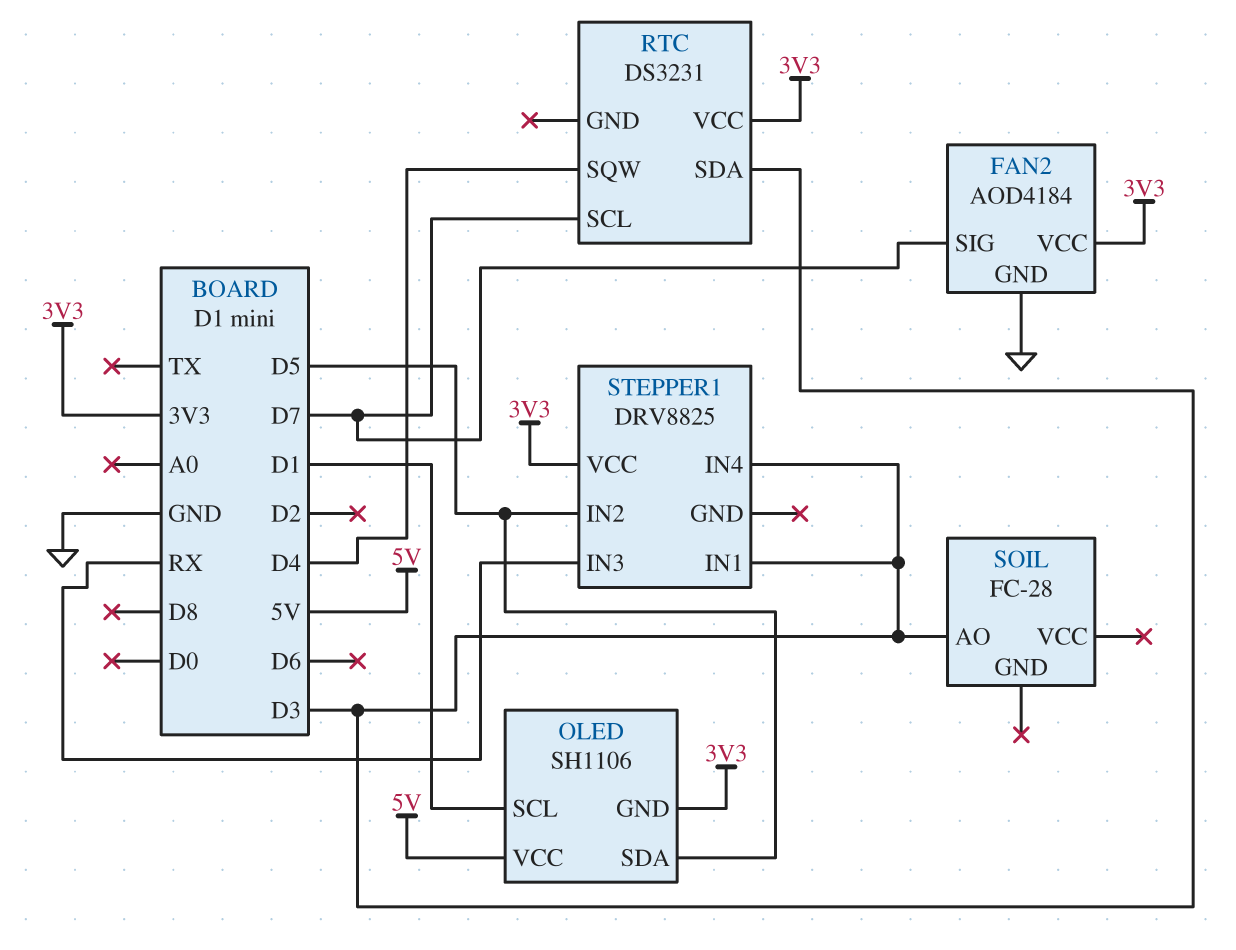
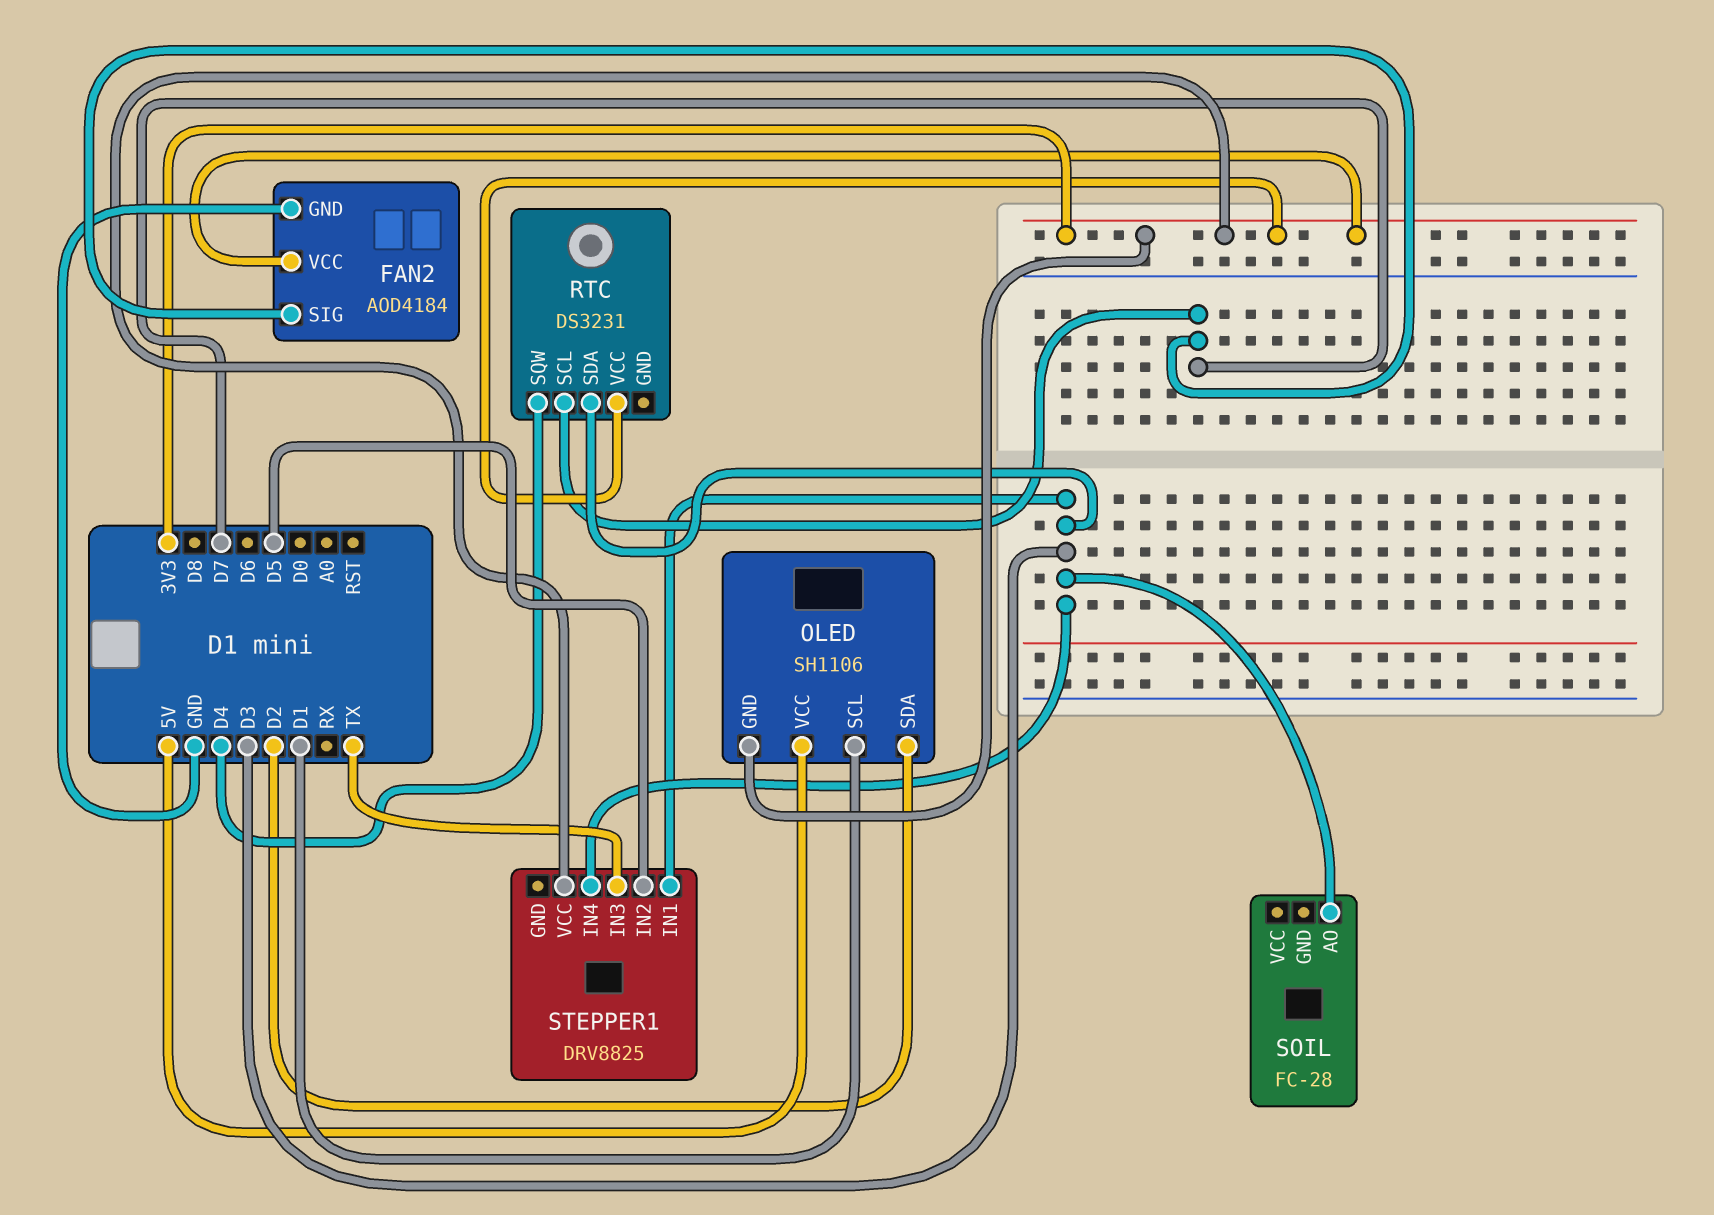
OLED pin SDA: D5 -> D2
STEPPER1 pin IN3: RX -> TX

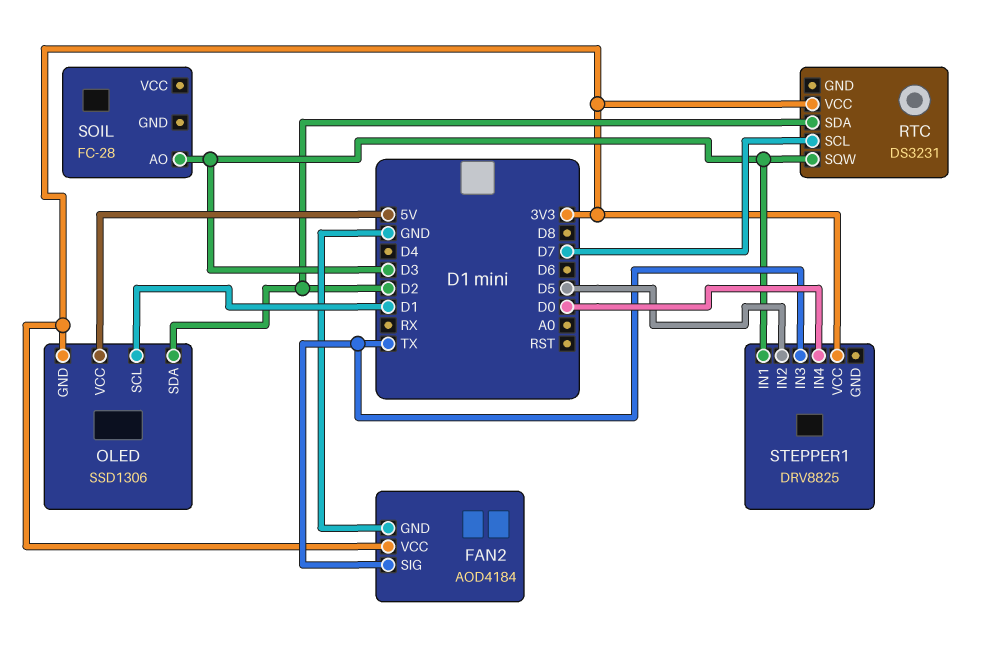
FAN2 pin SIG: D7 -> TX
OLED: SH1106 -> SSD1306
RTC pin SDA: D3 -> D2
RTC pin SQW: D4 -> D3
STEPPER1 pin IN4: D3 -> D0

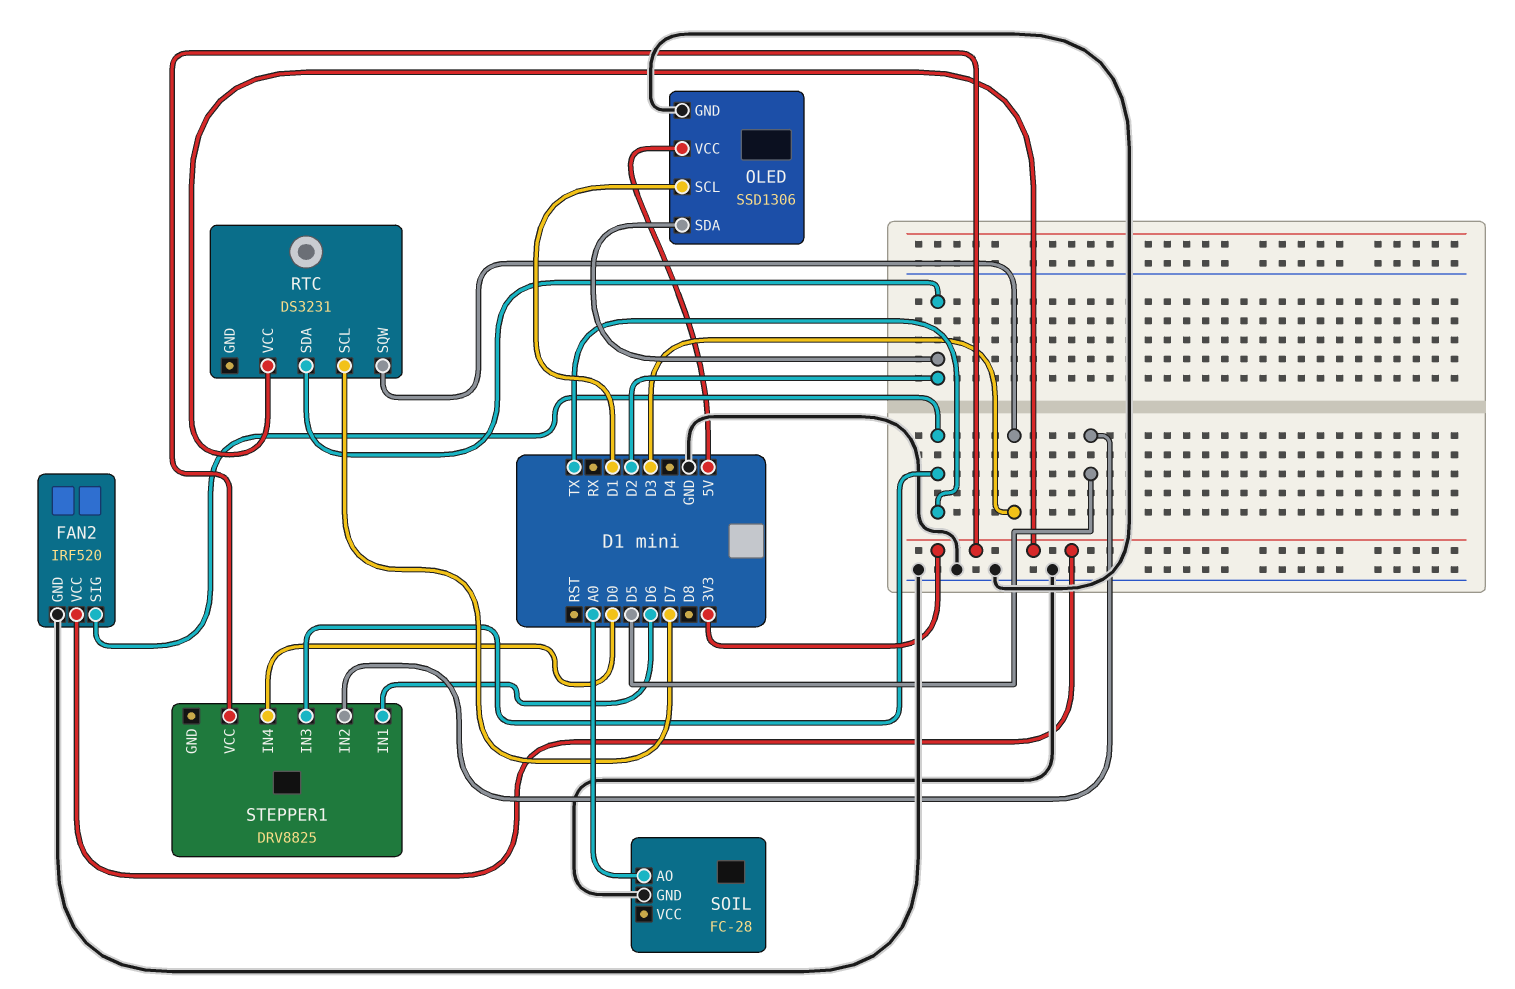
FAN2: AOD4184 -> IRF520
OLED pin GND: 3V3 -> GND
SOIL pin AO: D3 -> A0
SOIL pin GND: none -> GND
STEPPER1 pin IN1: D3 -> D6

